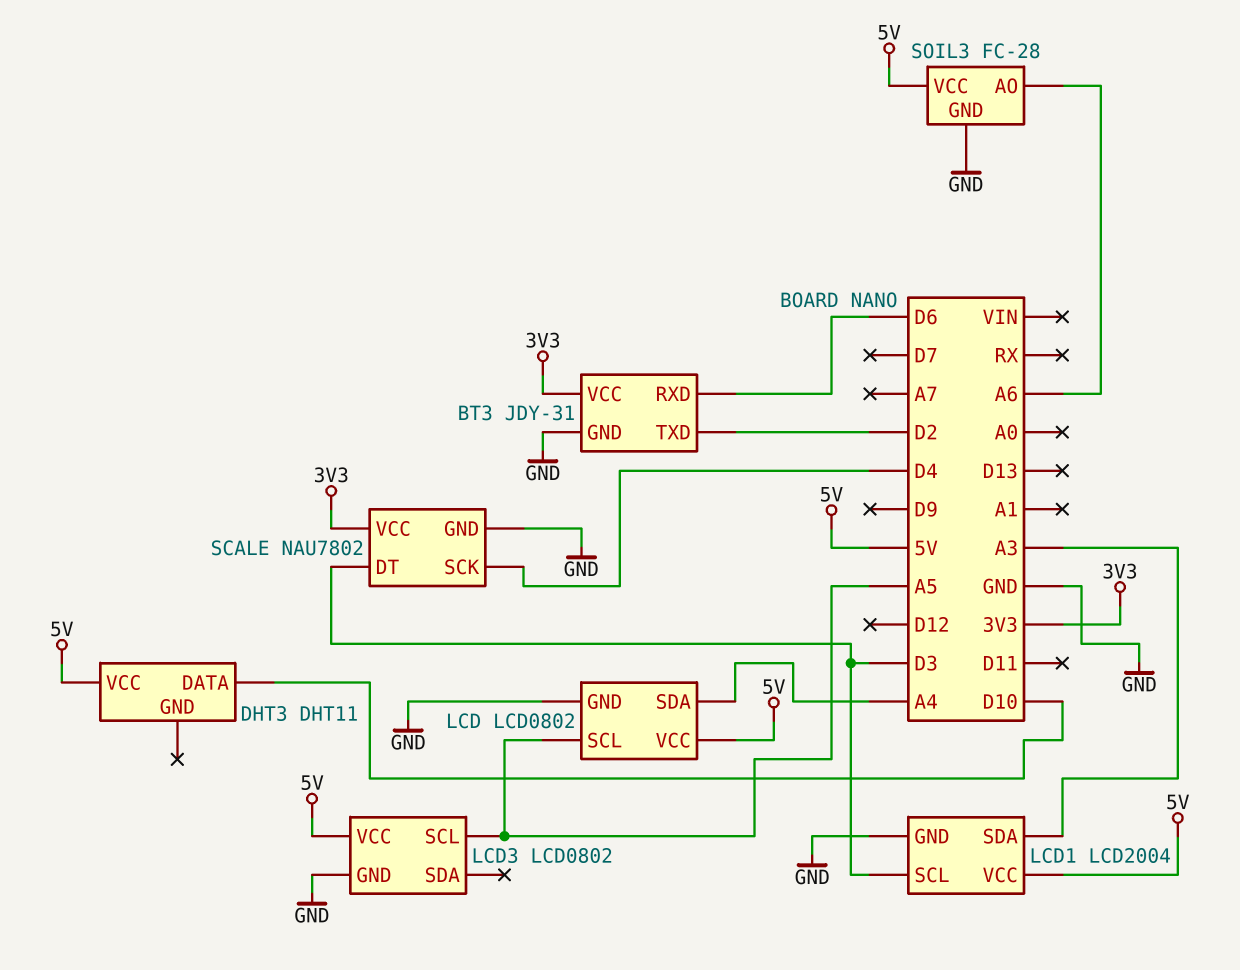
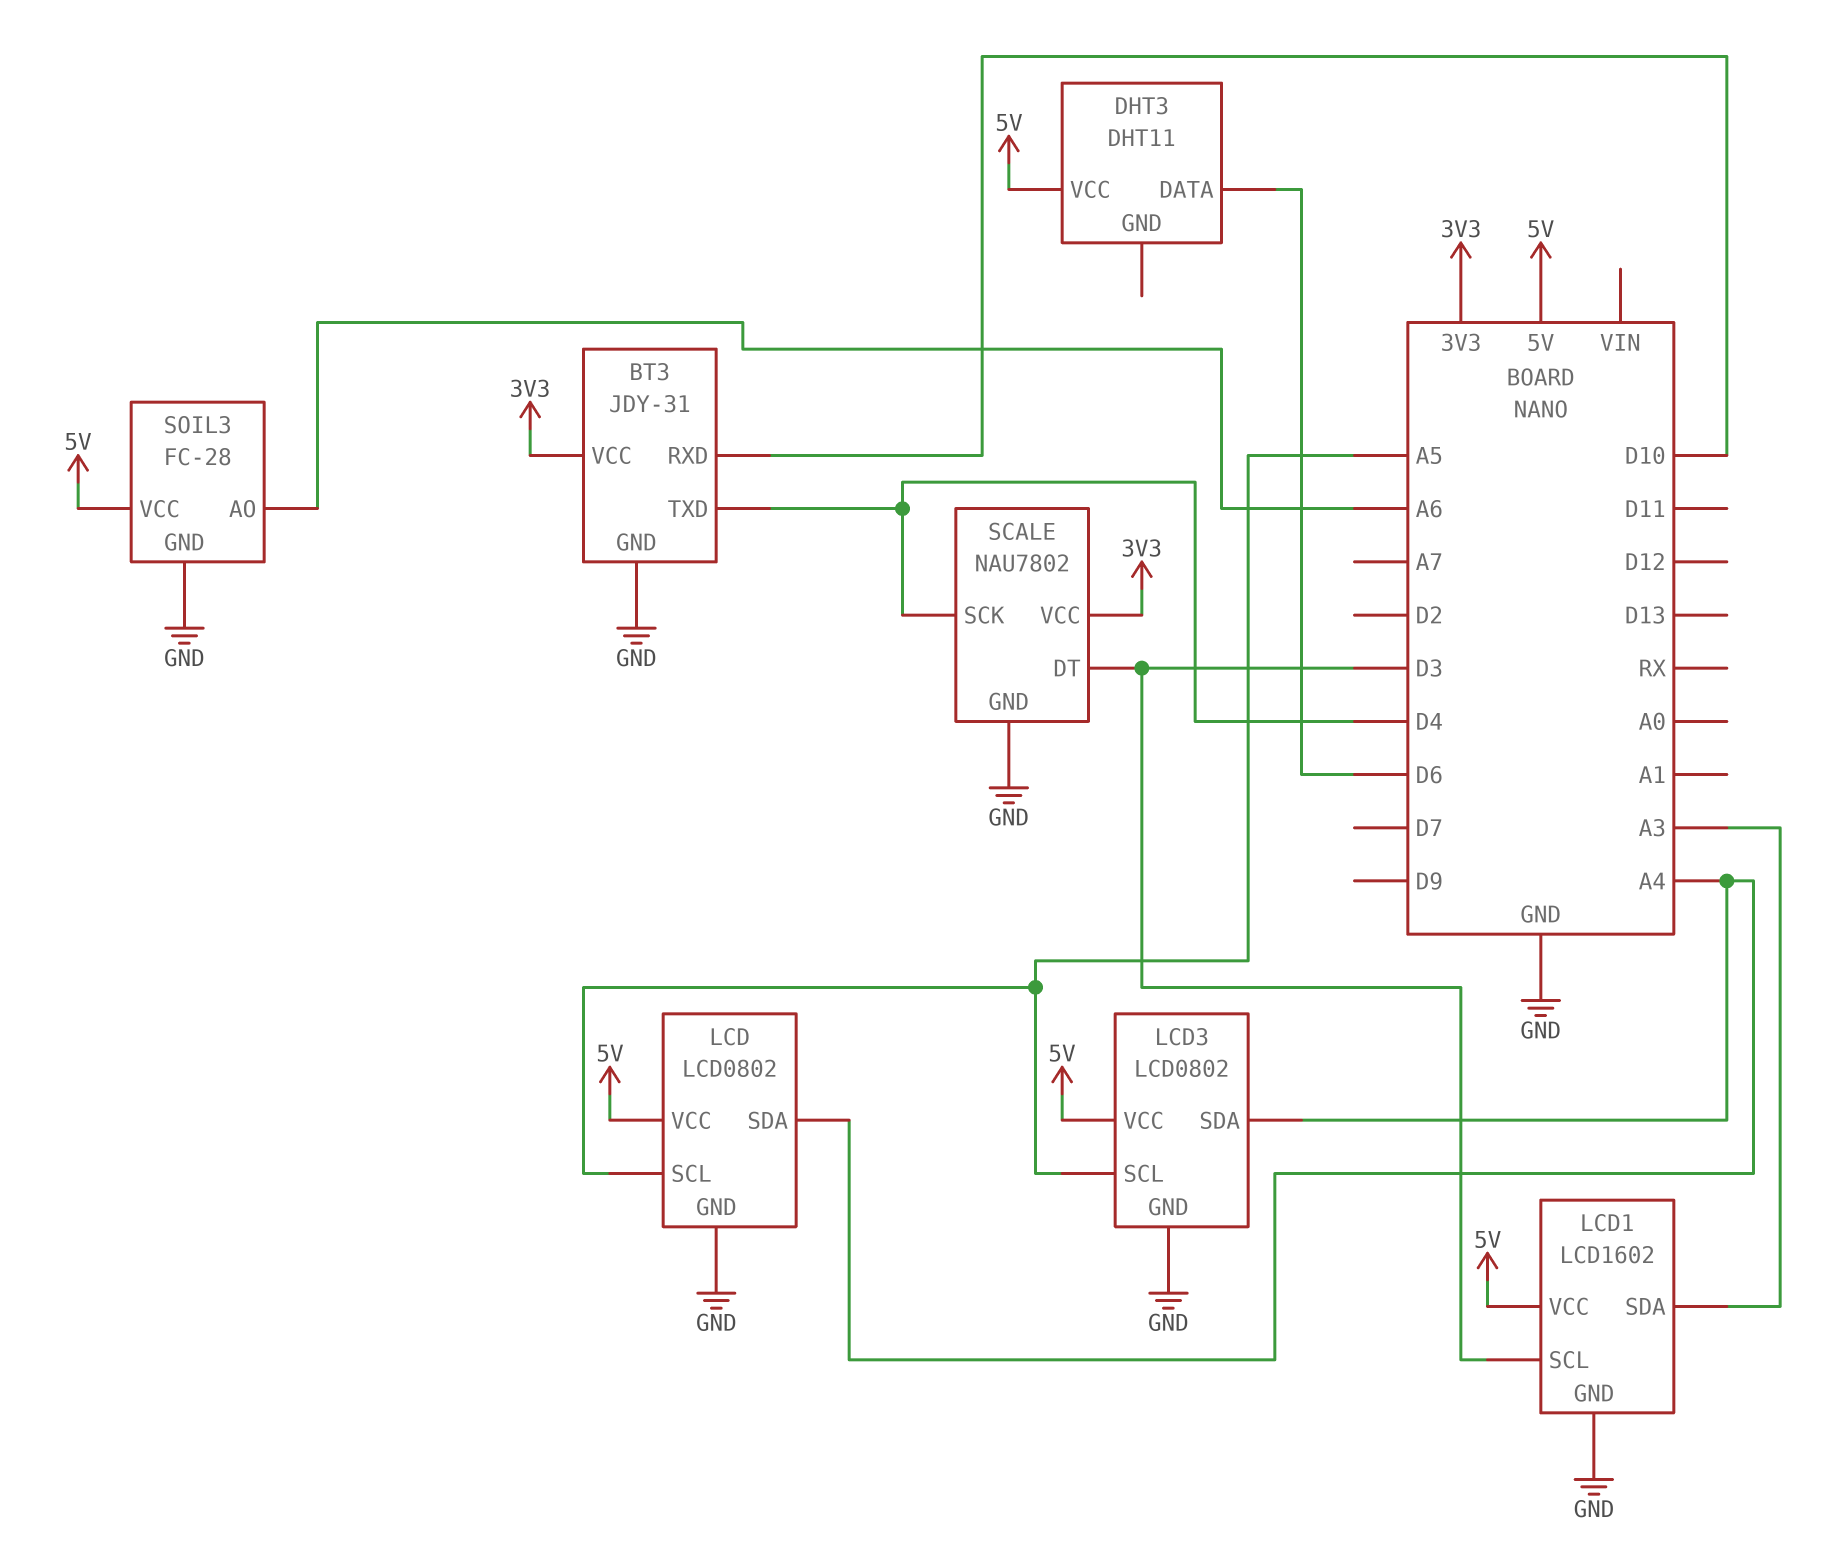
BT3 pin RXD: D6 -> D10
BT3 pin TXD: D2 -> D4
DHT3 pin DATA: D10 -> D6
LCD1: LCD2004 -> LCD1602
LCD3 pin SDA: none -> A4

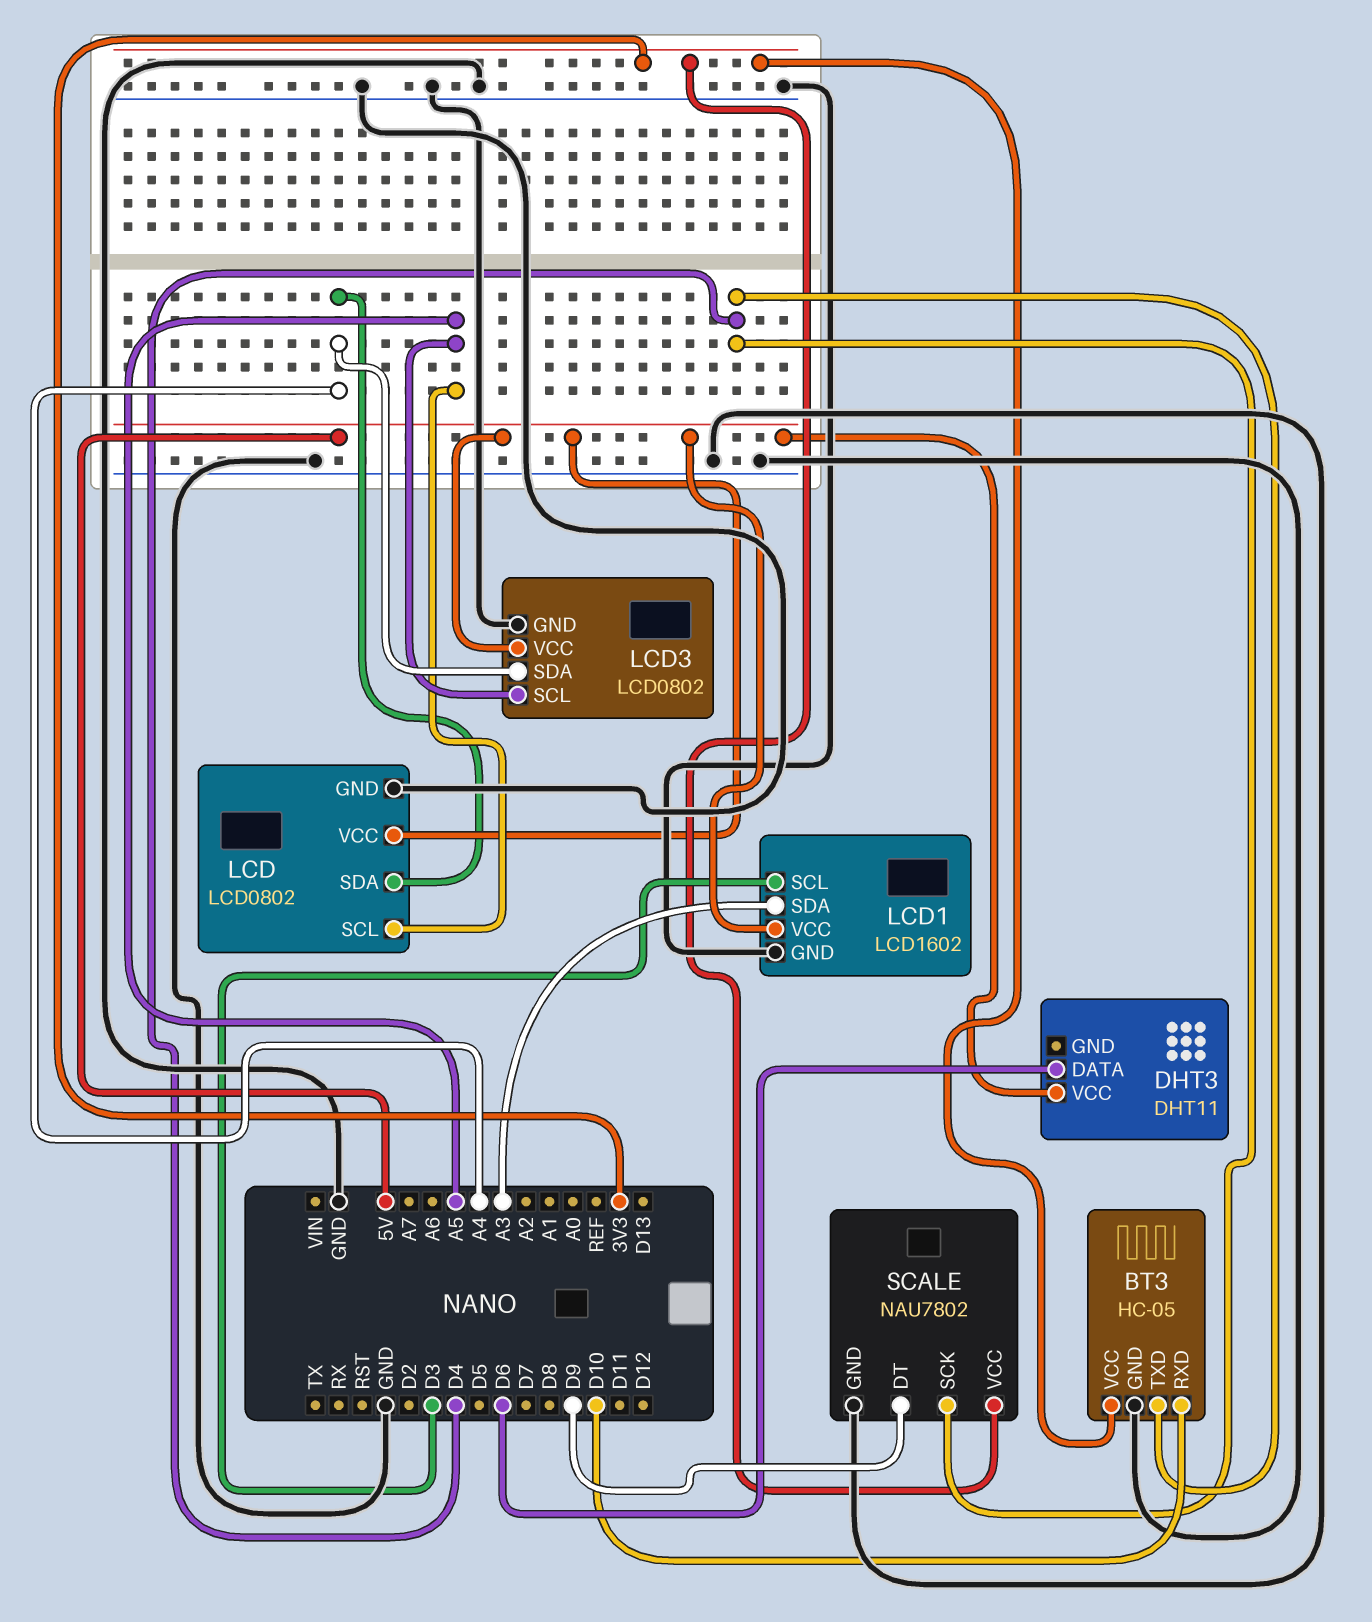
BT3: JDY-31 -> HC-05
SCALE pin DT: D3 -> D9
SOIL3: FC-28 -> none
SOIL3 pin AO: A6 -> none
SOIL3 pin GND: GND -> none
SOIL3 pin VCC: 5V -> none

